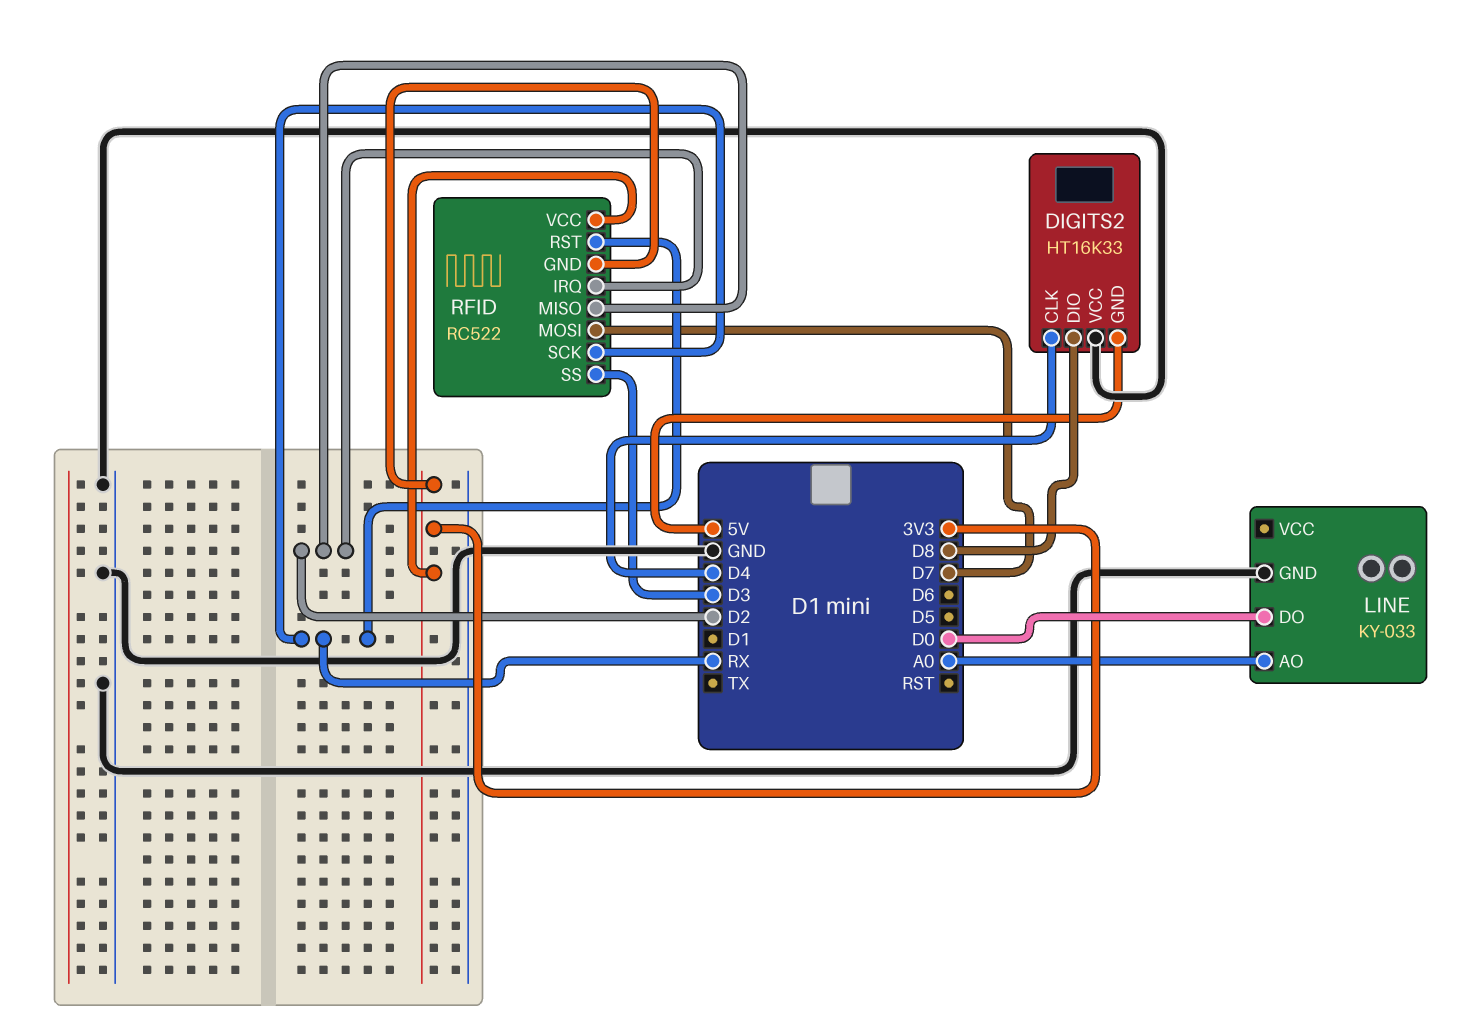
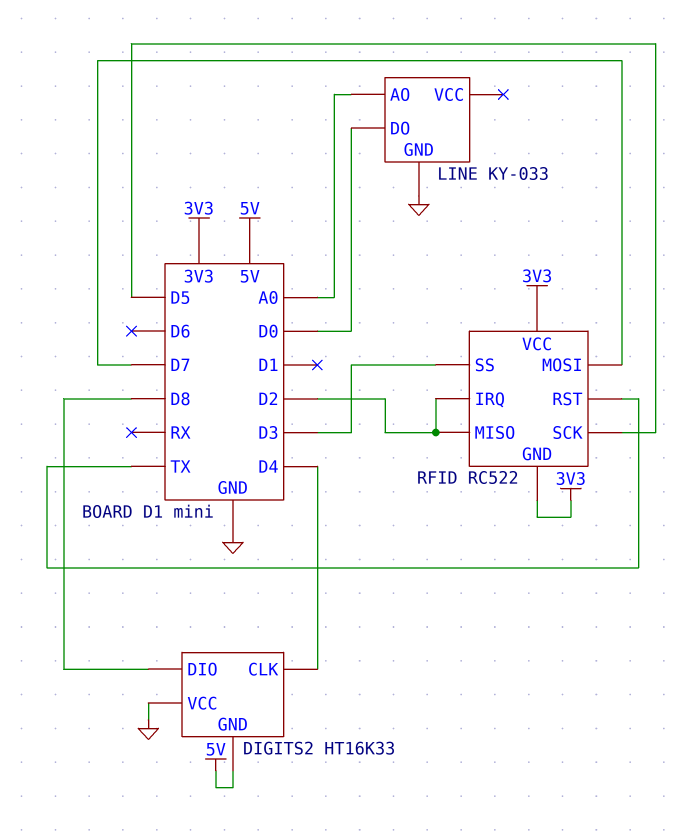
RFID pin RST: RX -> TX
RFID pin SCK: RX -> D5

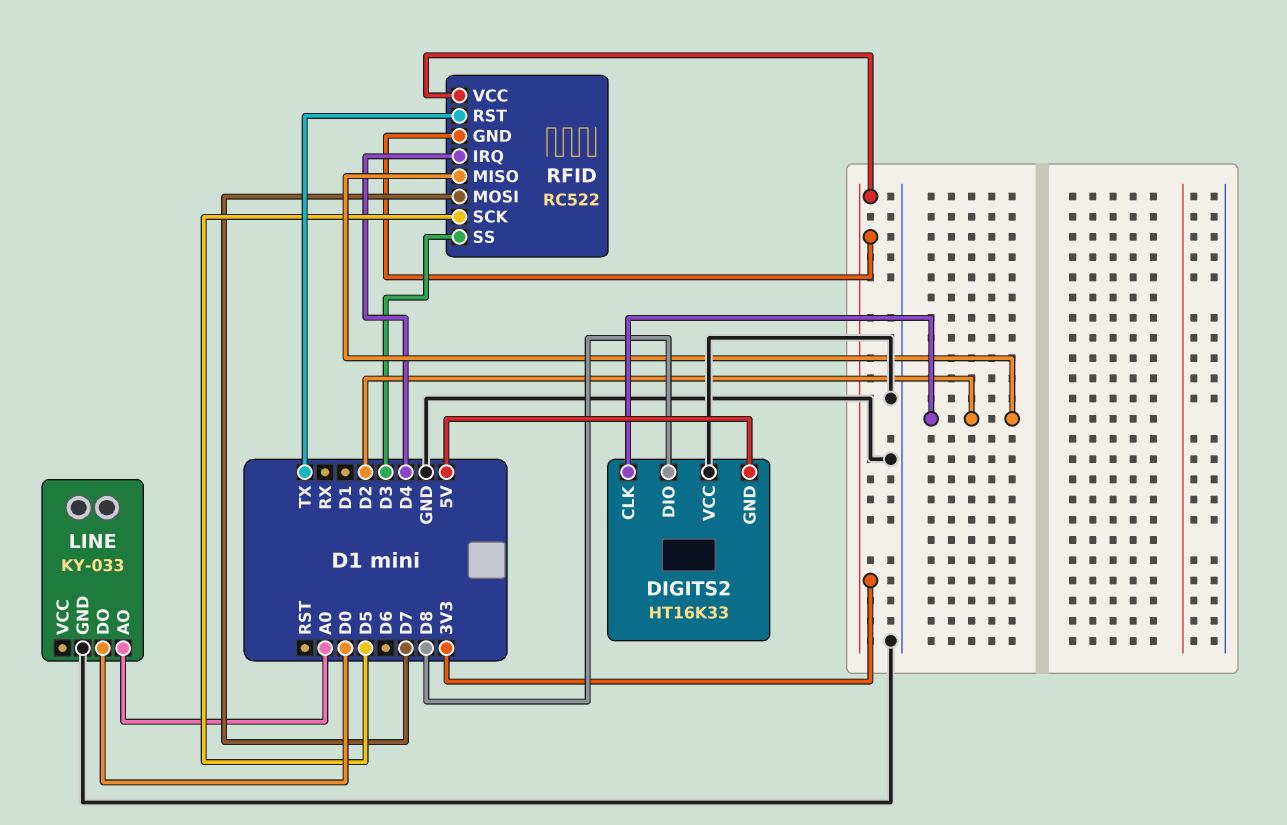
DIGITS2 pin CLK: D4 -> D2
RFID pin IRQ: D2 -> D4

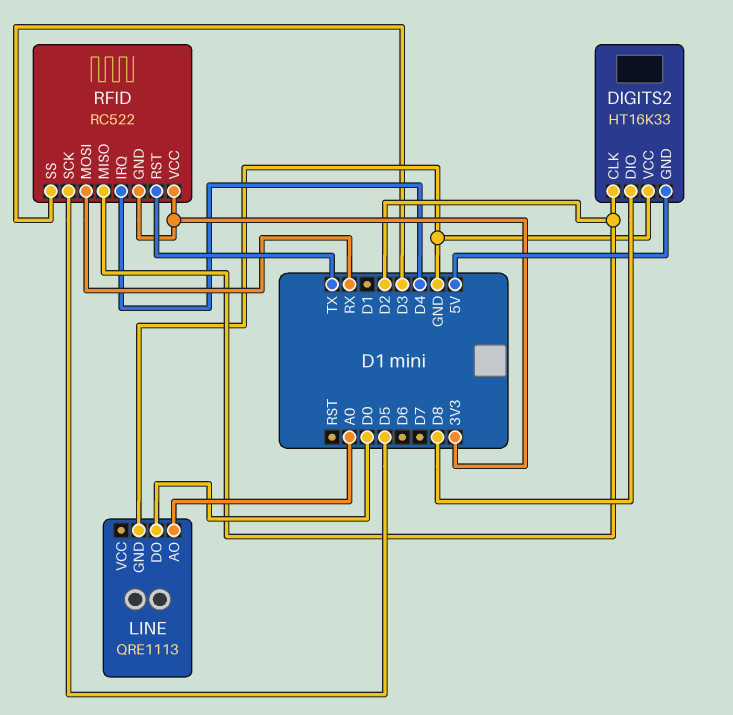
LINE: KY-033 -> QRE1113
RFID pin MOSI: D7 -> RX

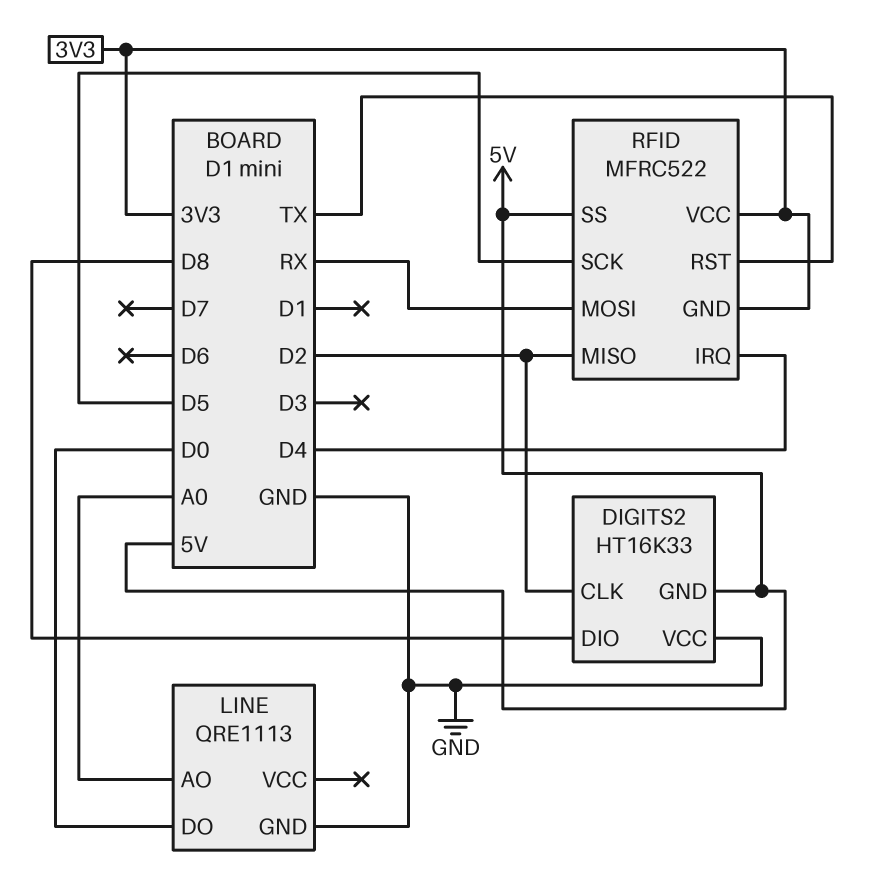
RFID: RC522 -> MFRC522
RFID pin SS: D3 -> 5V

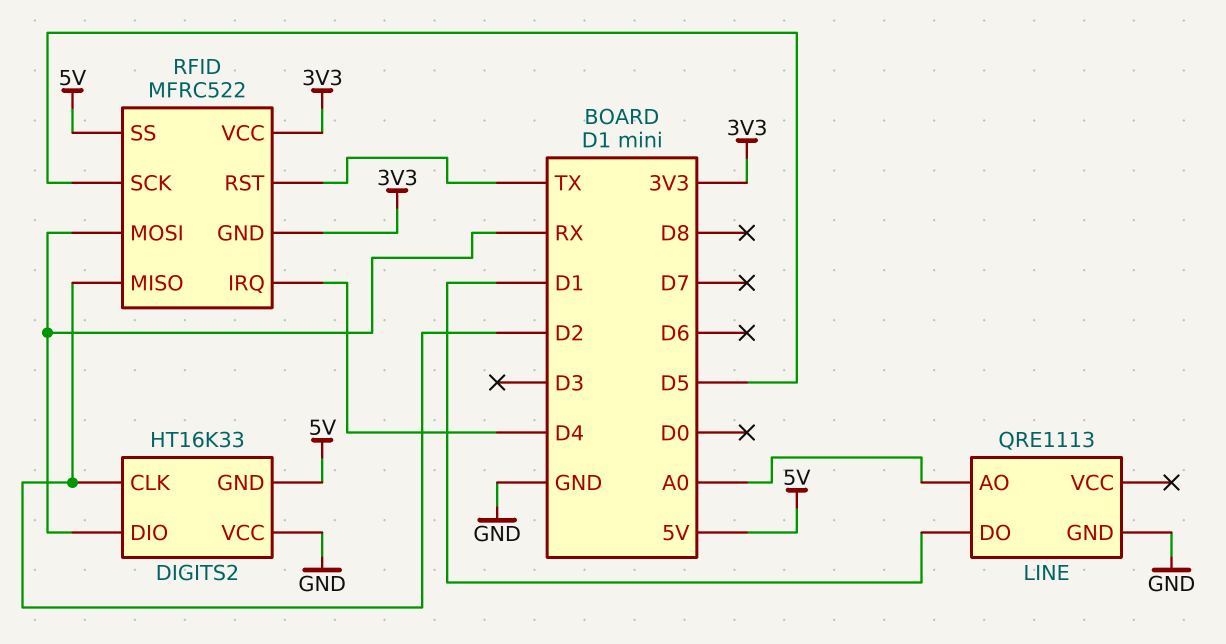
DIGITS2 pin DIO: D8 -> RX
LINE pin DO: D0 -> D1

